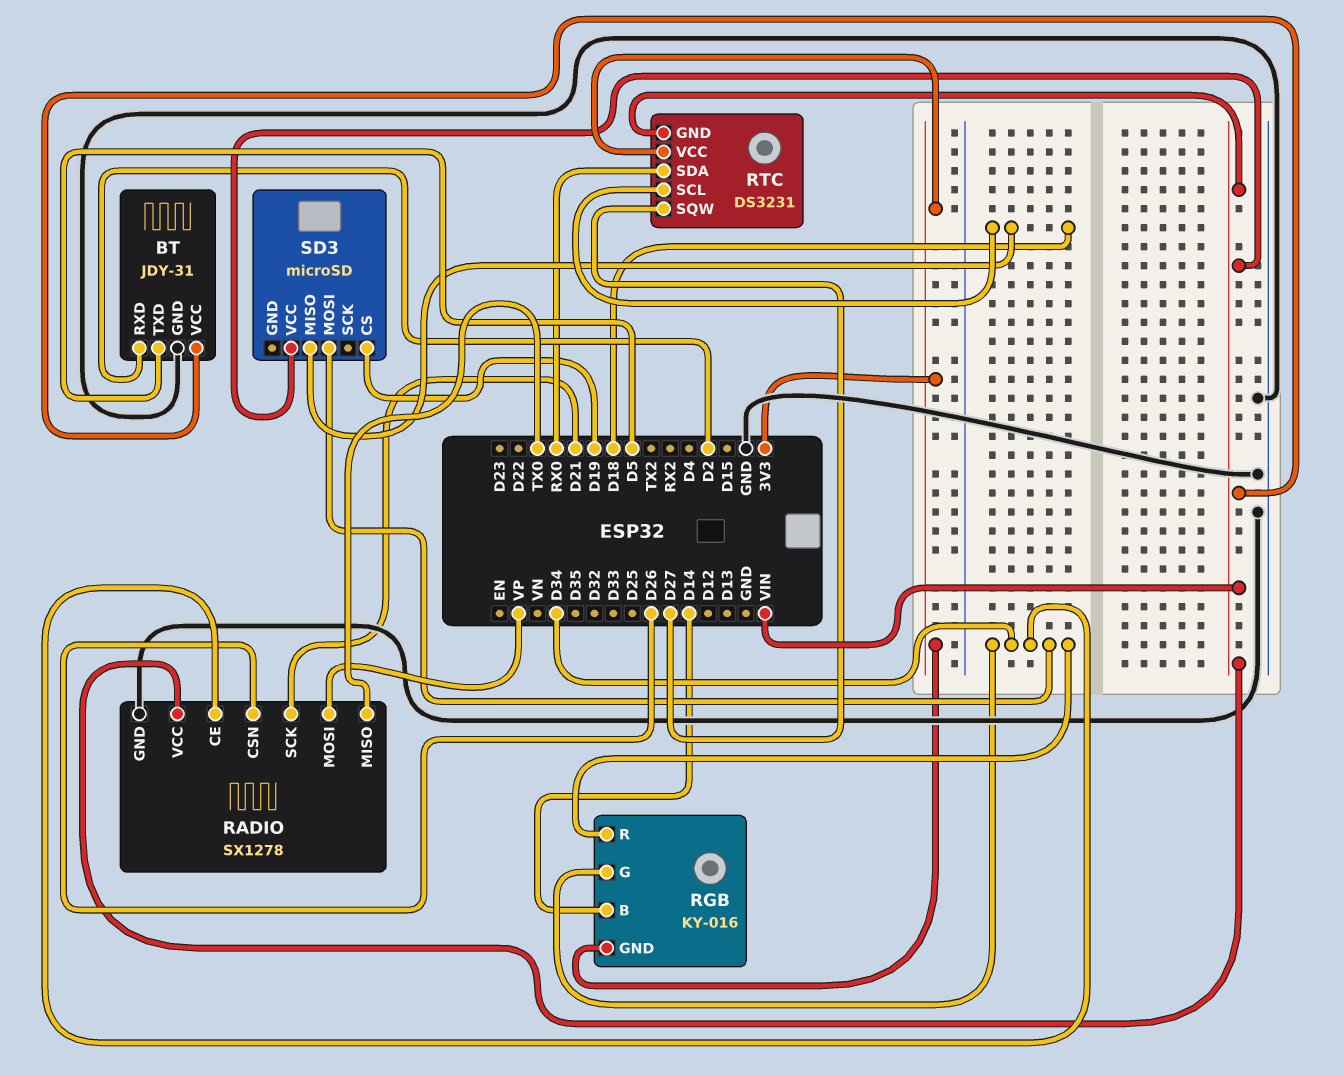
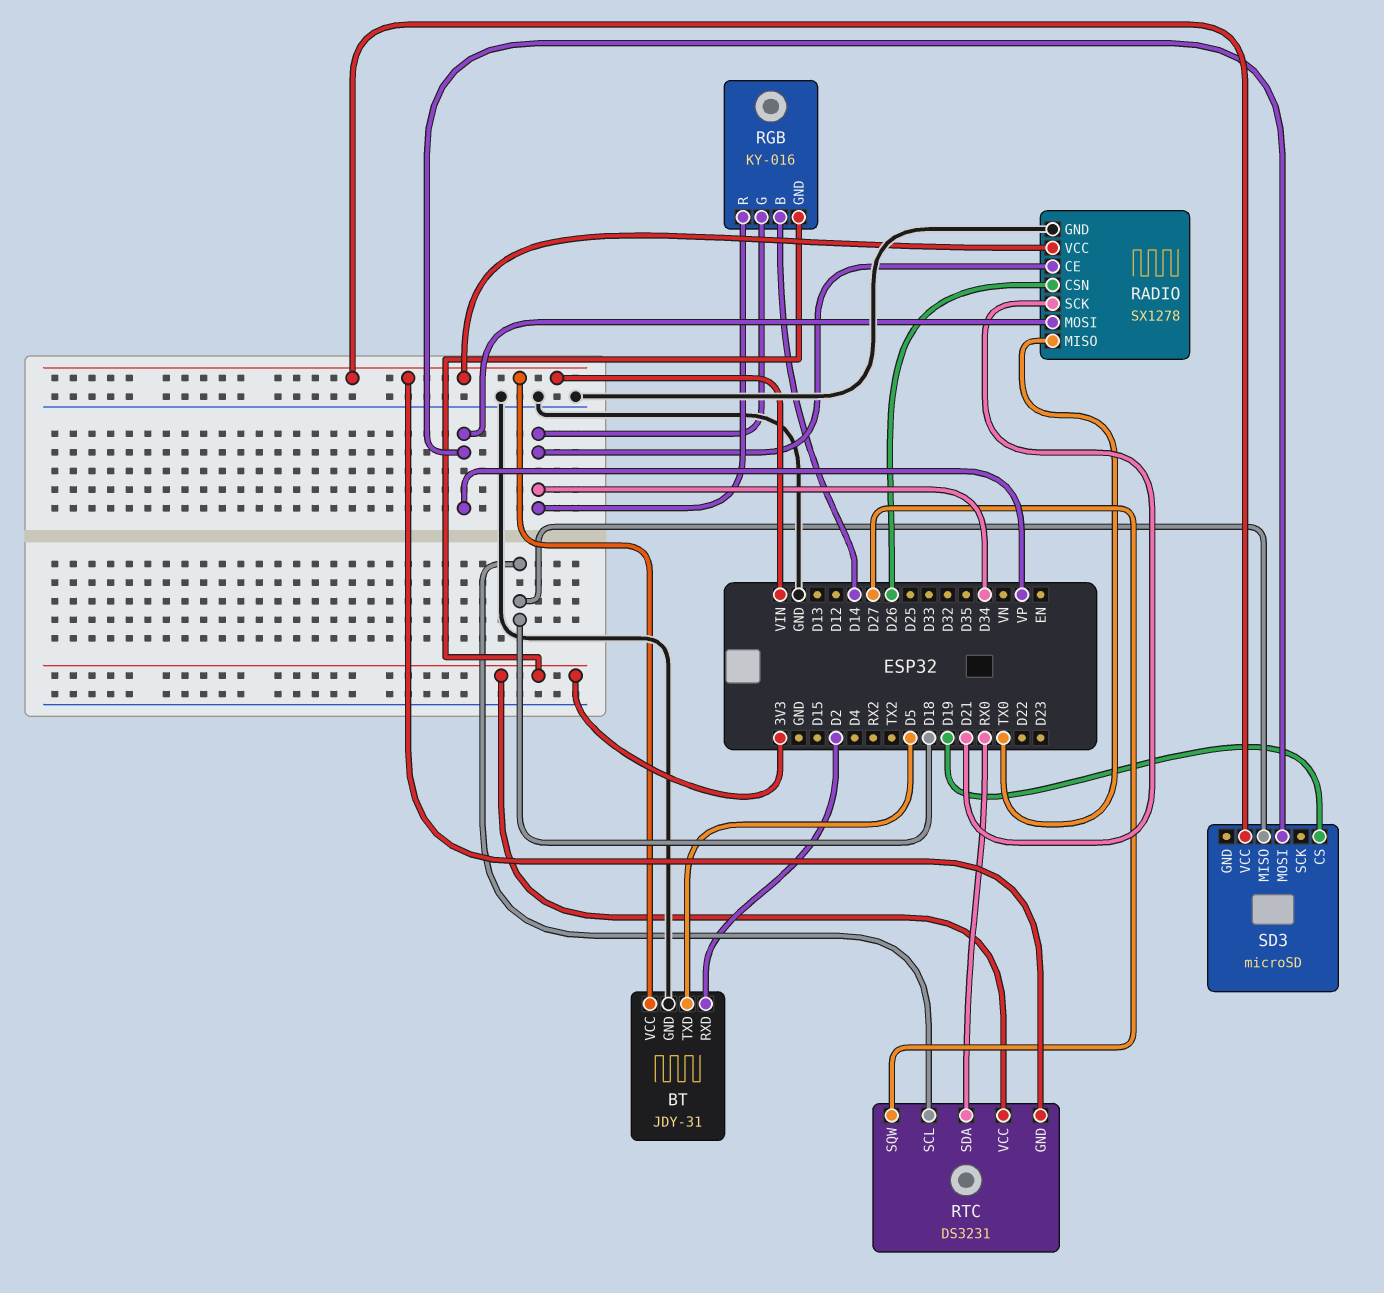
SD3 pin MOSI: D34 -> VP

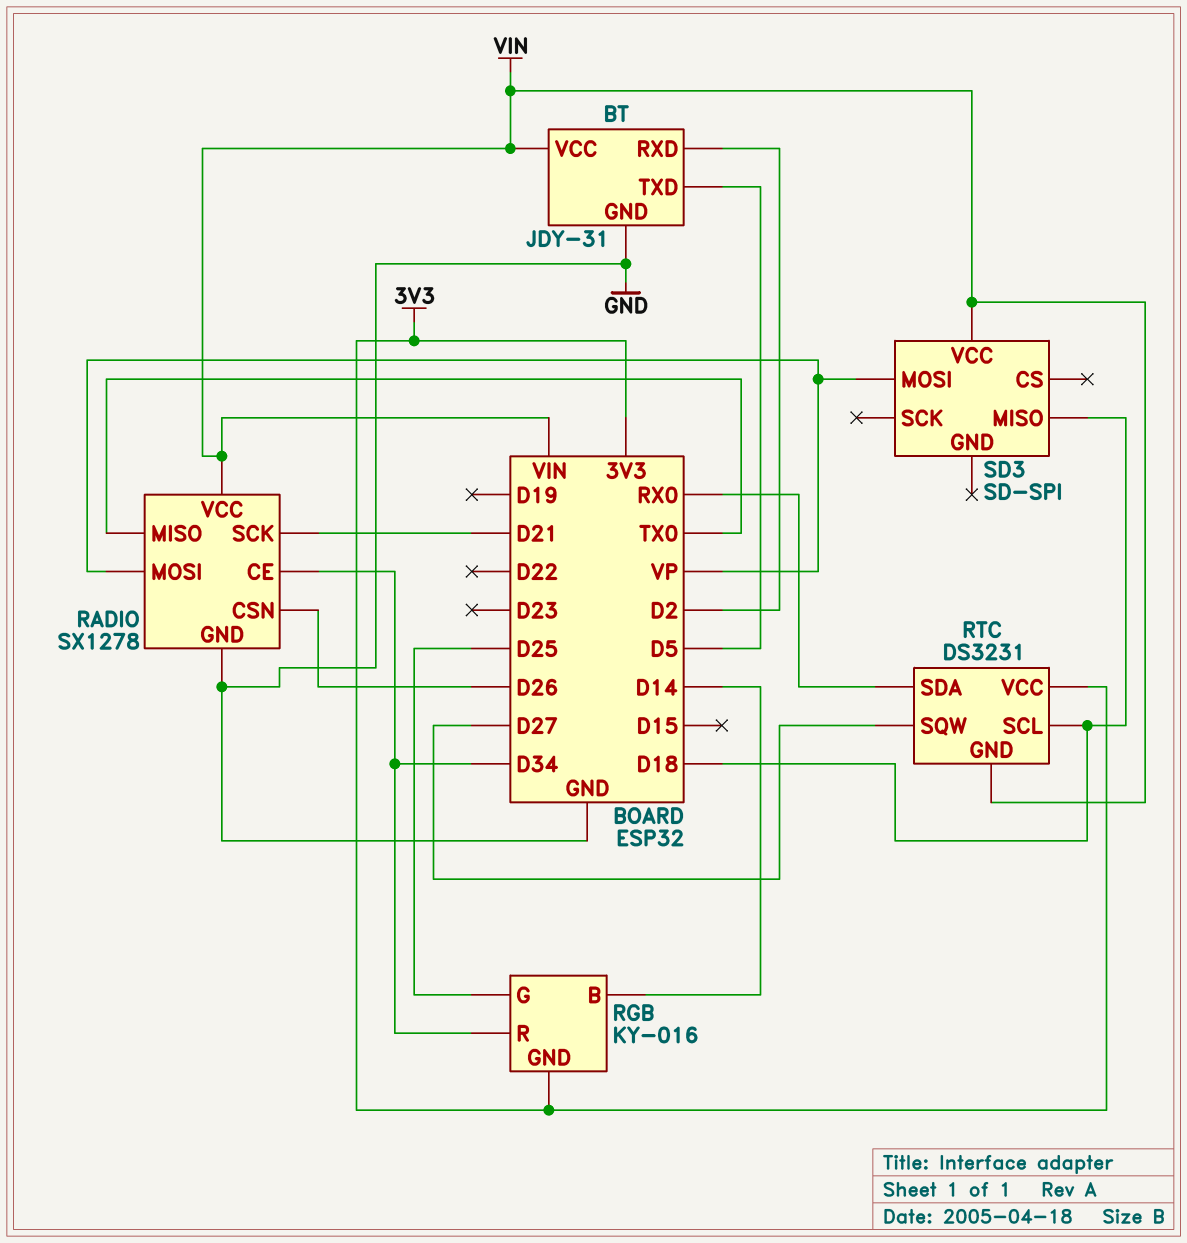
RGB pin G: D34 -> D25
SD3: microSD -> SD-SPI
SD3 pin CS: D19 -> none

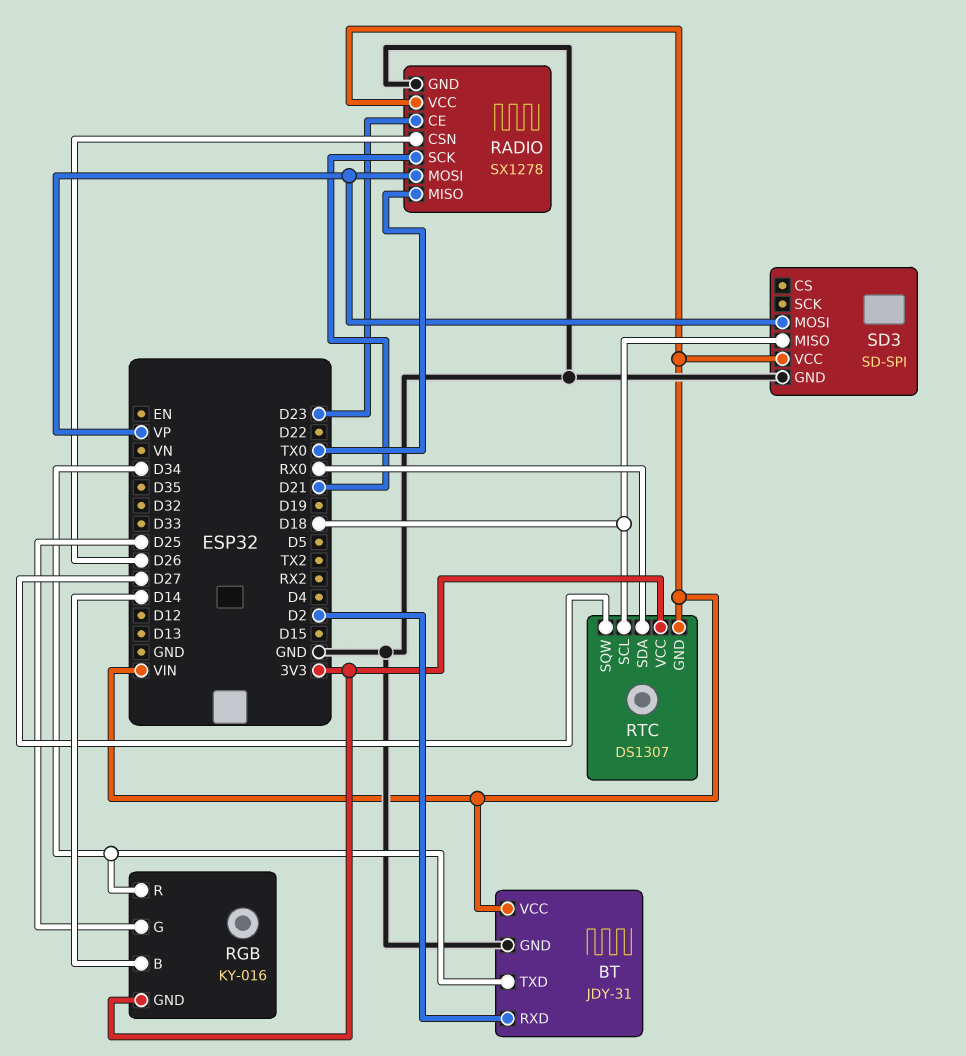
BT pin TXD: D5 -> D34
RADIO pin CE: D34 -> D23
RTC: DS3231 -> DS1307
SD3 pin GND: none -> GND

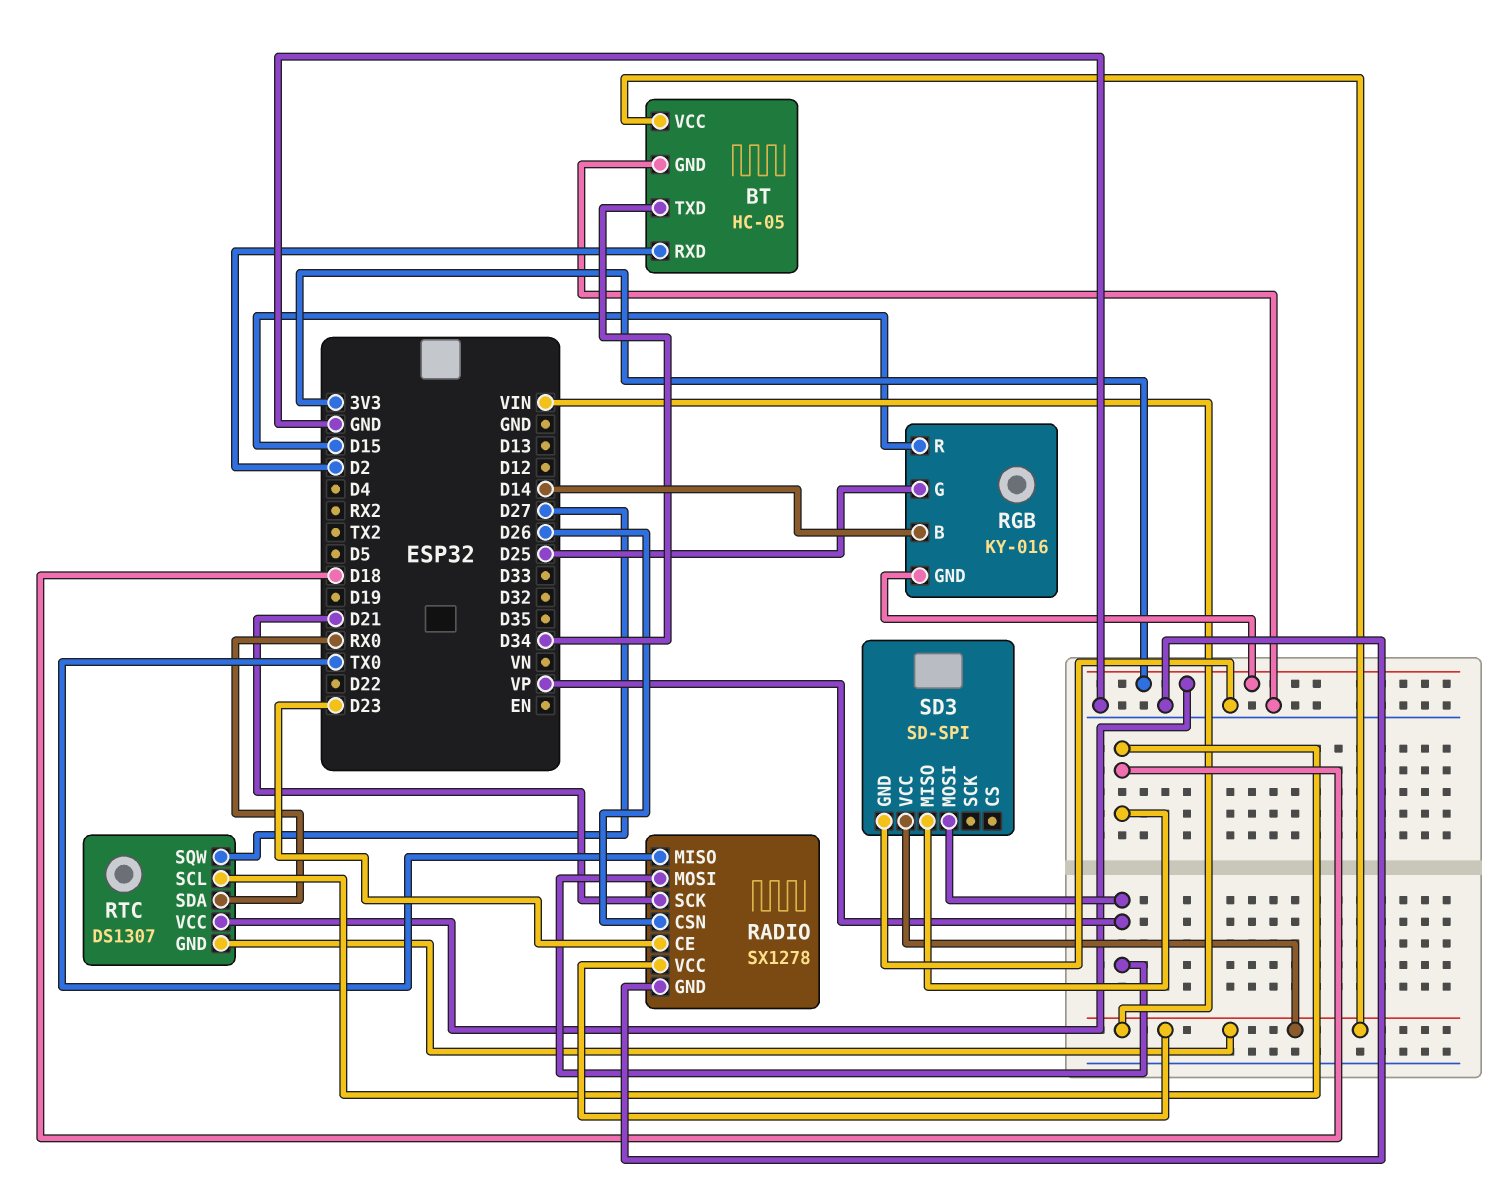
BT: JDY-31 -> HC-05
RGB pin R: D34 -> D15

